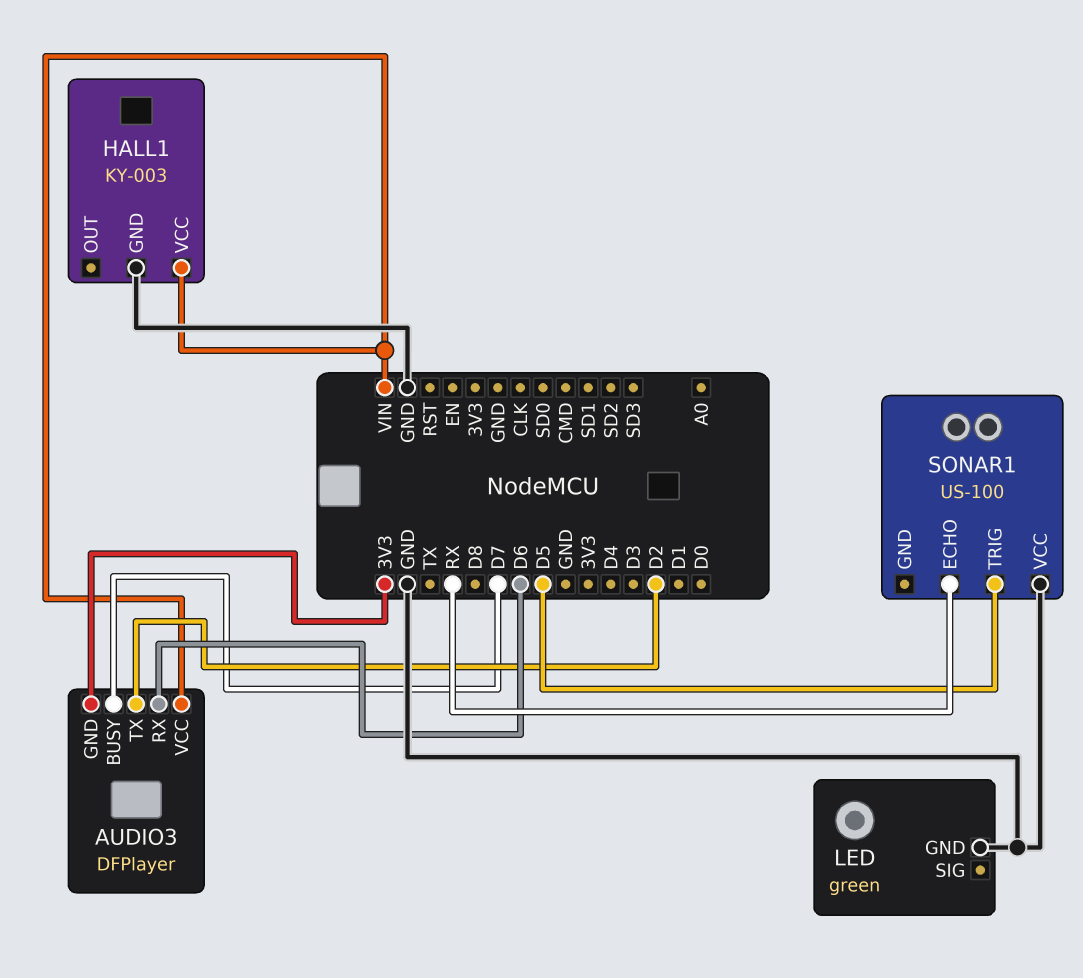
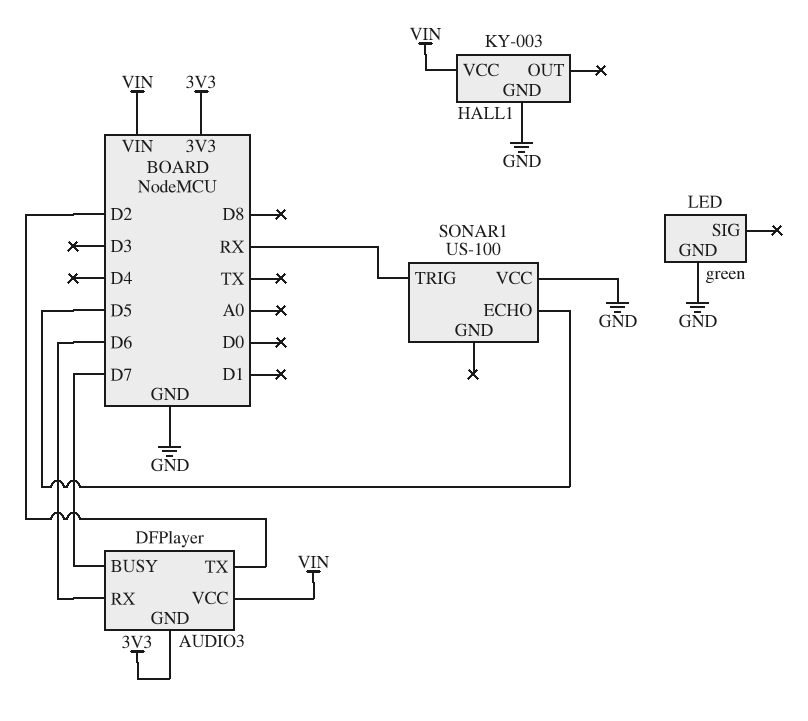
SONAR1 pin ECHO: RX -> D5
SONAR1 pin TRIG: D5 -> RX

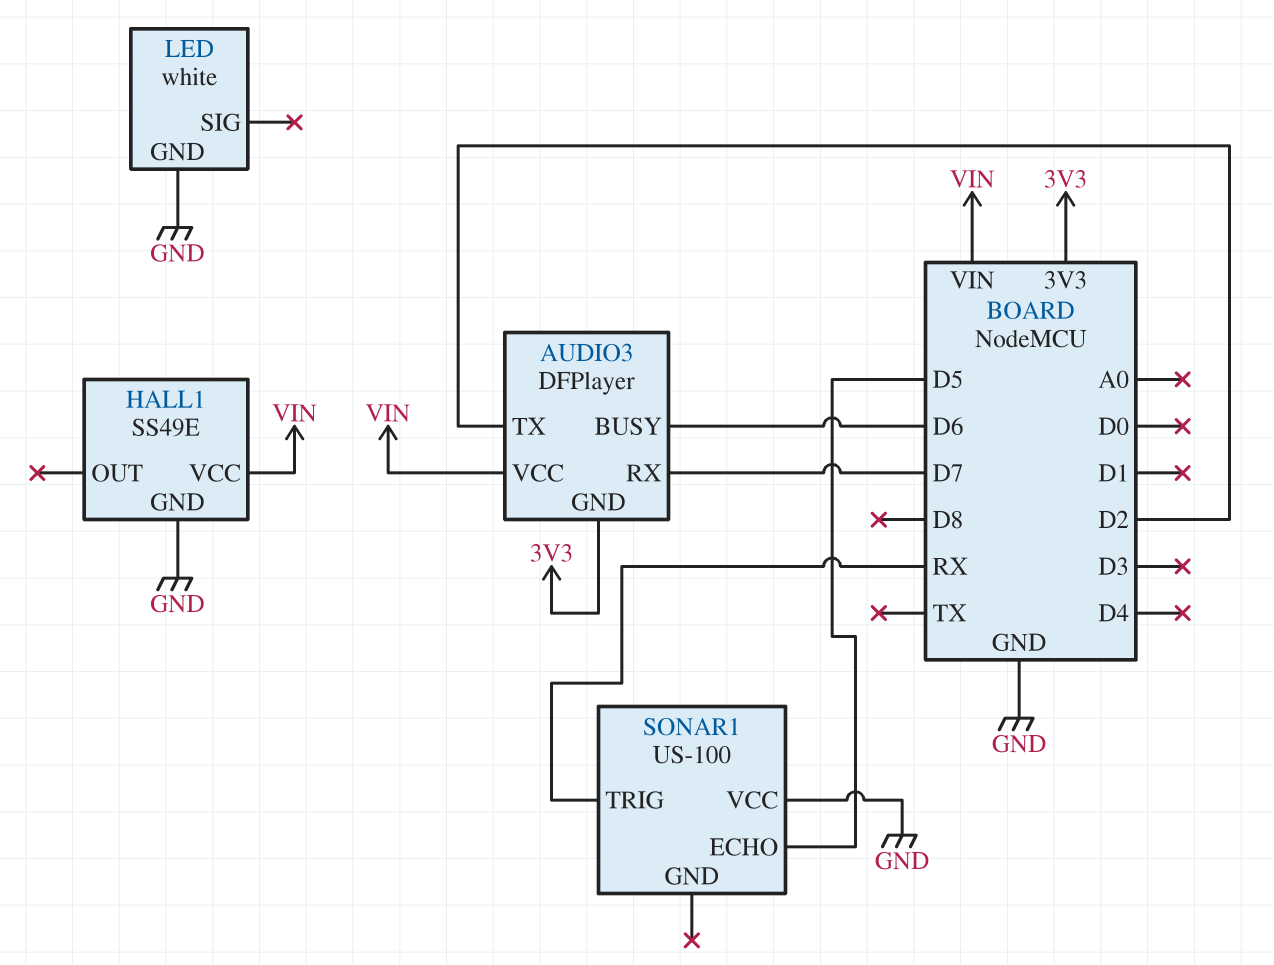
AUDIO3 pin BUSY: D7 -> D6
AUDIO3 pin RX: D6 -> D7
HALL1: KY-003 -> SS49E
LED: green -> white

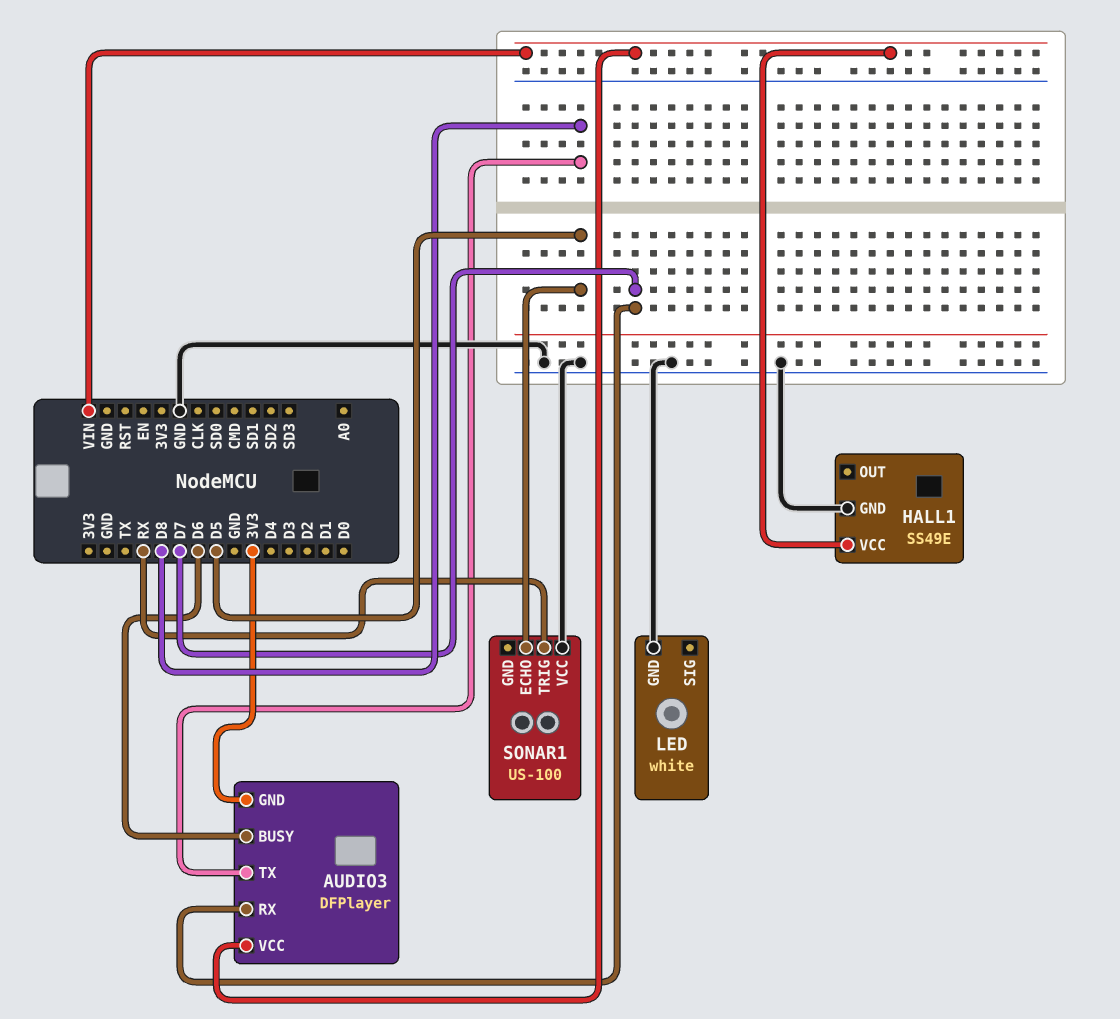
AUDIO3 pin TX: D2 -> D8

